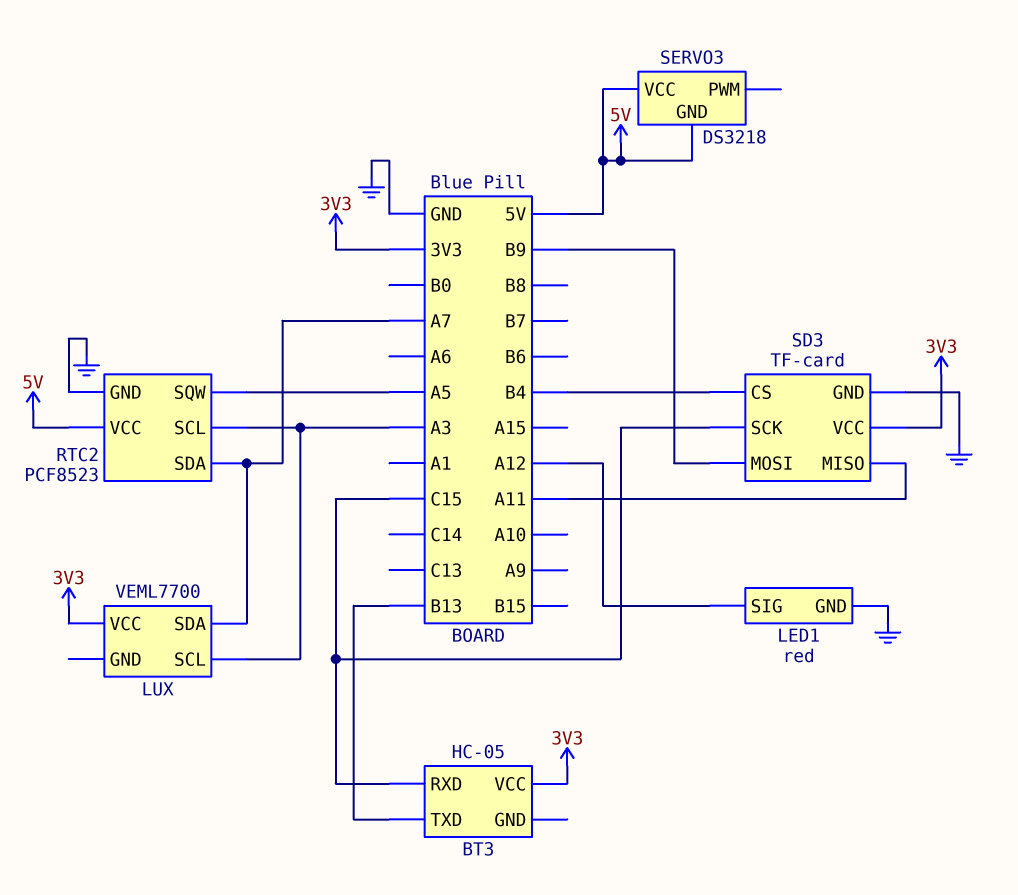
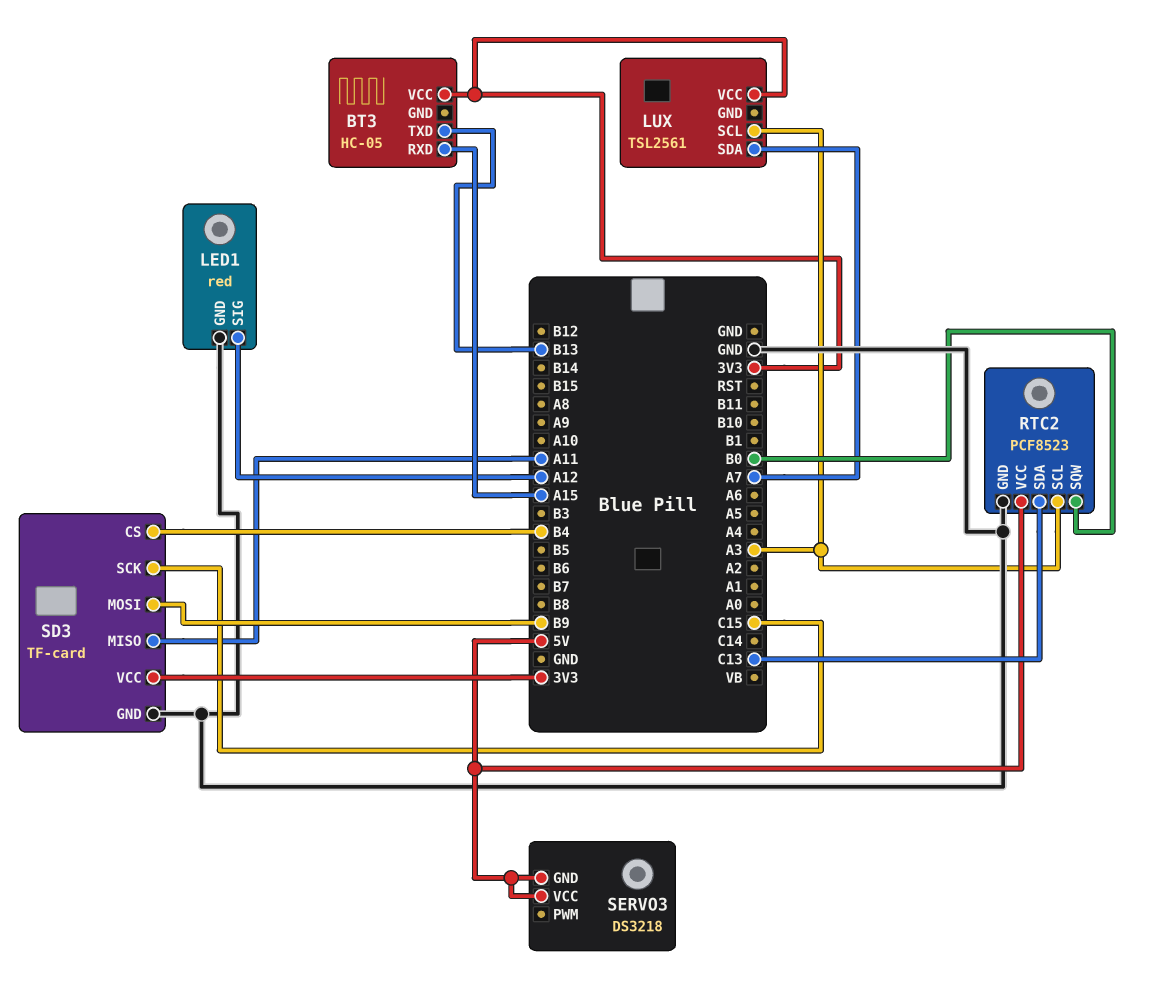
BT3 pin RXD: C15 -> A15
LUX: VEML7700 -> TSL2561
RTC2 pin SDA: A7 -> C13
RTC2 pin SQW: A5 -> B0

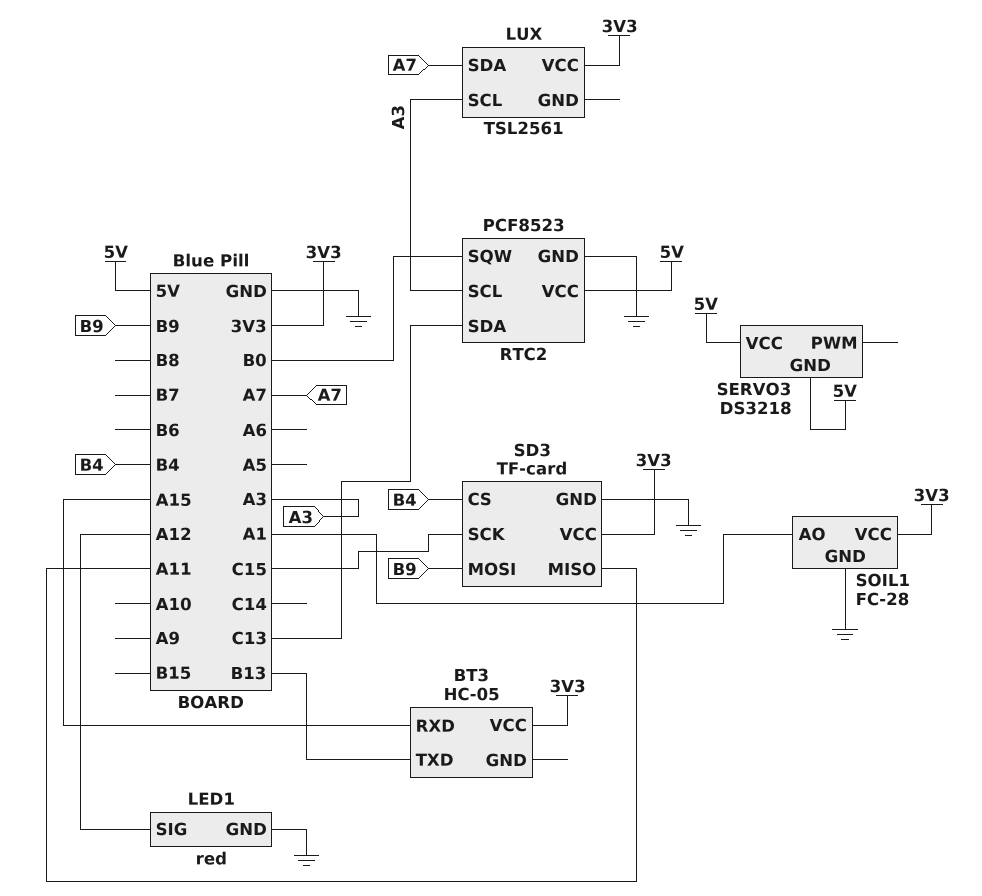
SOIL1: none -> FC-28
SOIL1 pin AO: none -> A1
SOIL1 pin GND: none -> GND
SOIL1 pin VCC: none -> 3V3

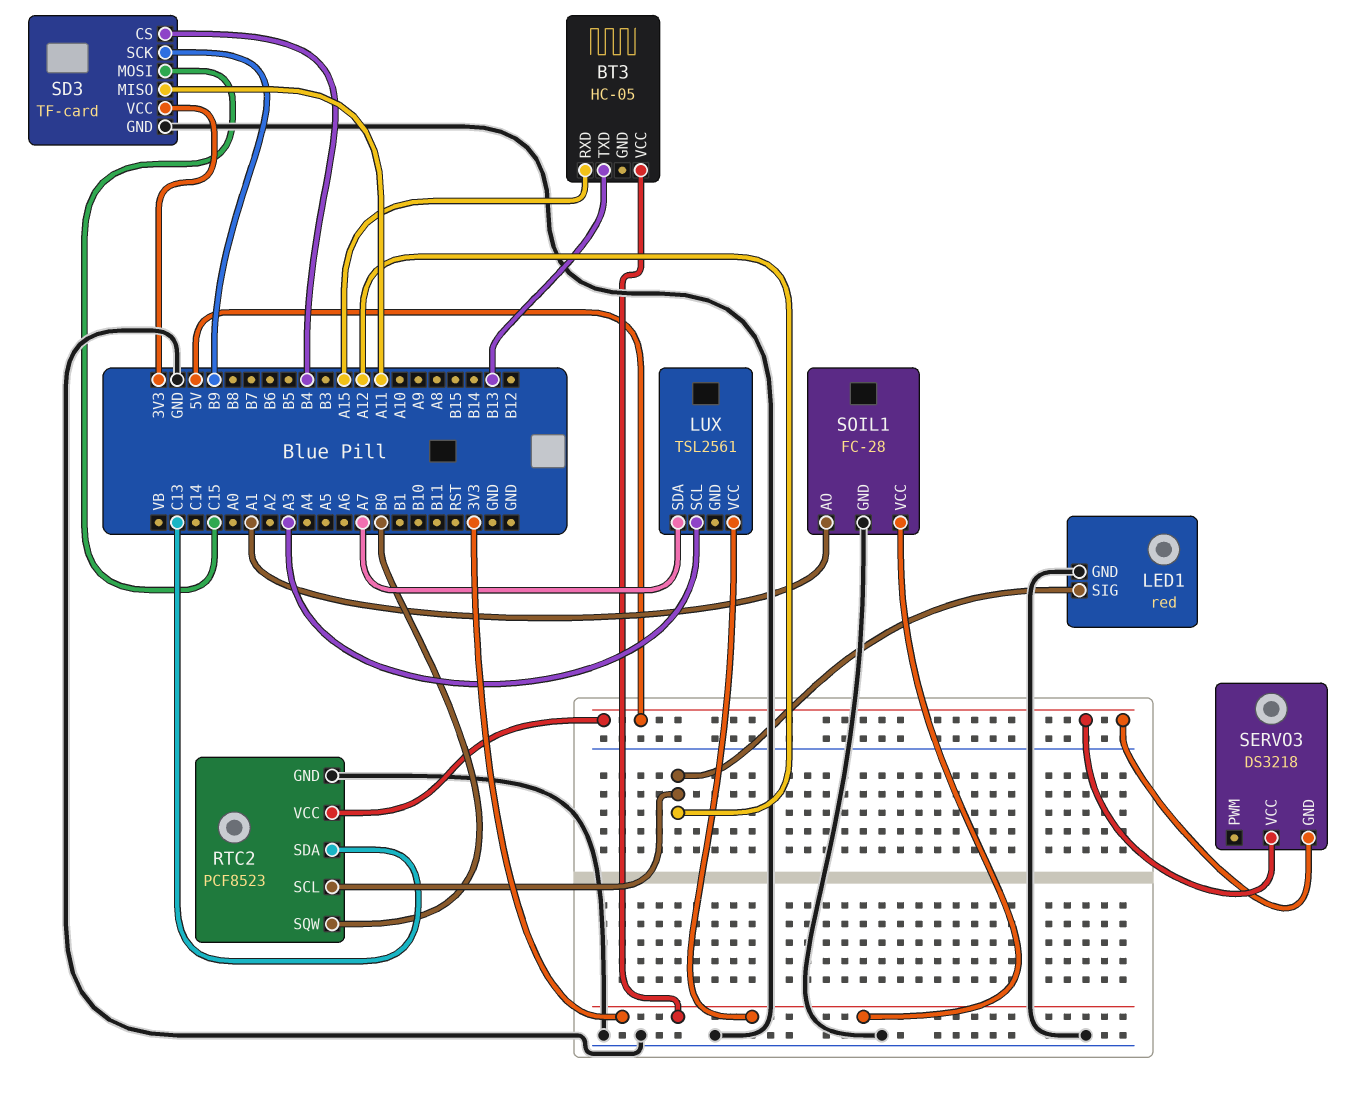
RTC2 pin SCL: A3 -> A12
SD3 pin MOSI: B9 -> C15
SD3 pin SCK: C15 -> B9

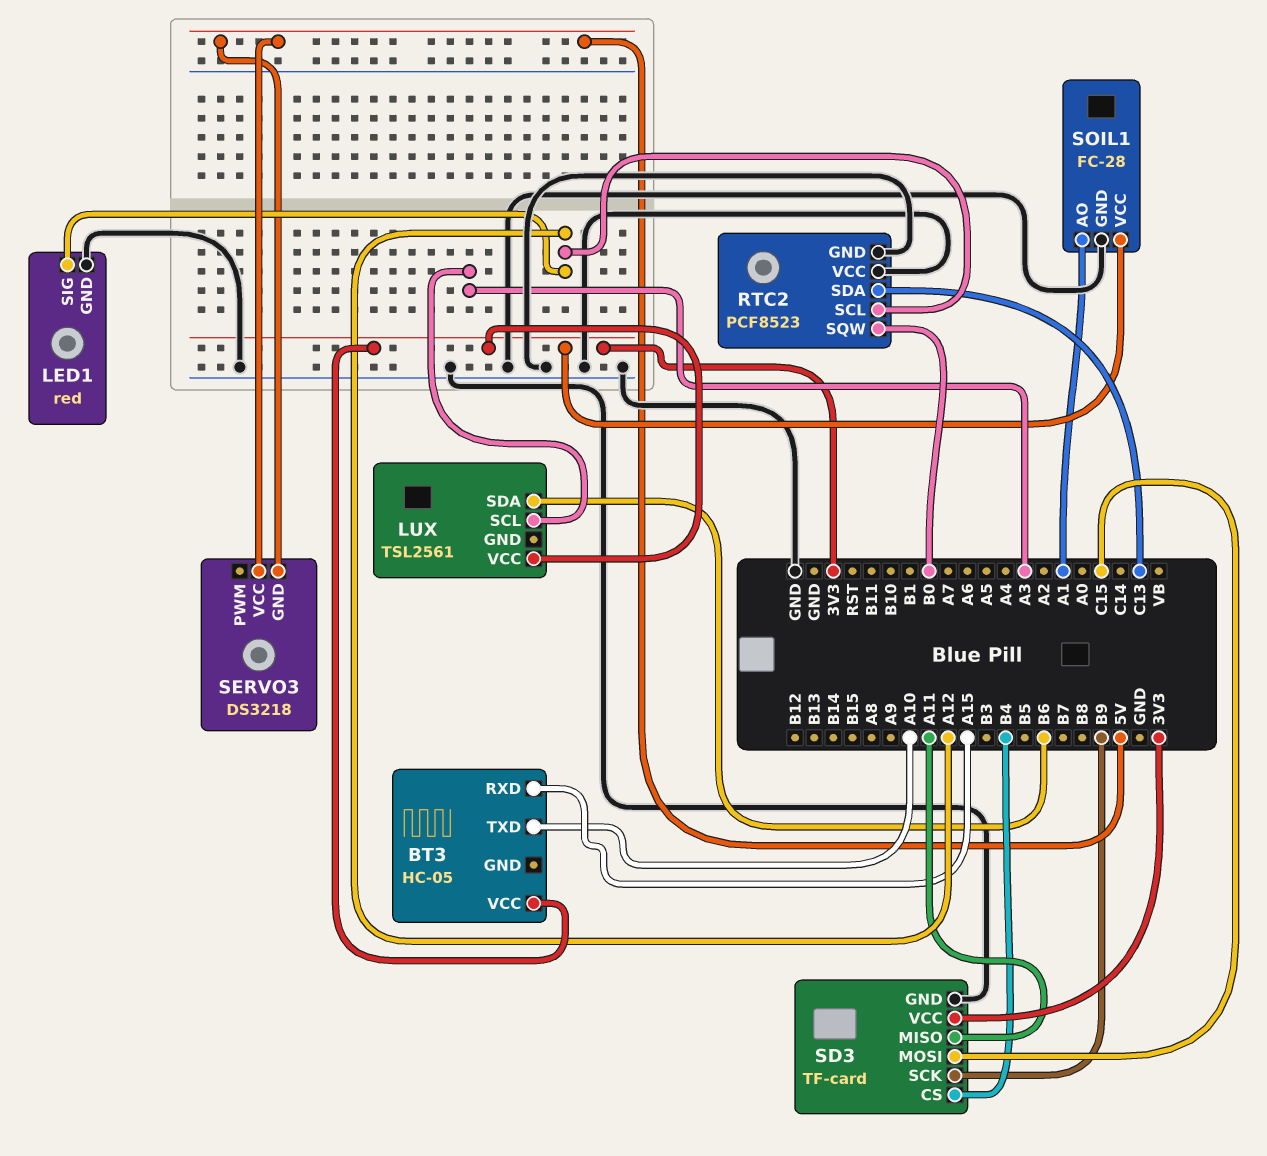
BT3 pin TXD: B13 -> A10
LUX pin SDA: A7 -> B6
RTC2 pin VCC: 5V -> GND

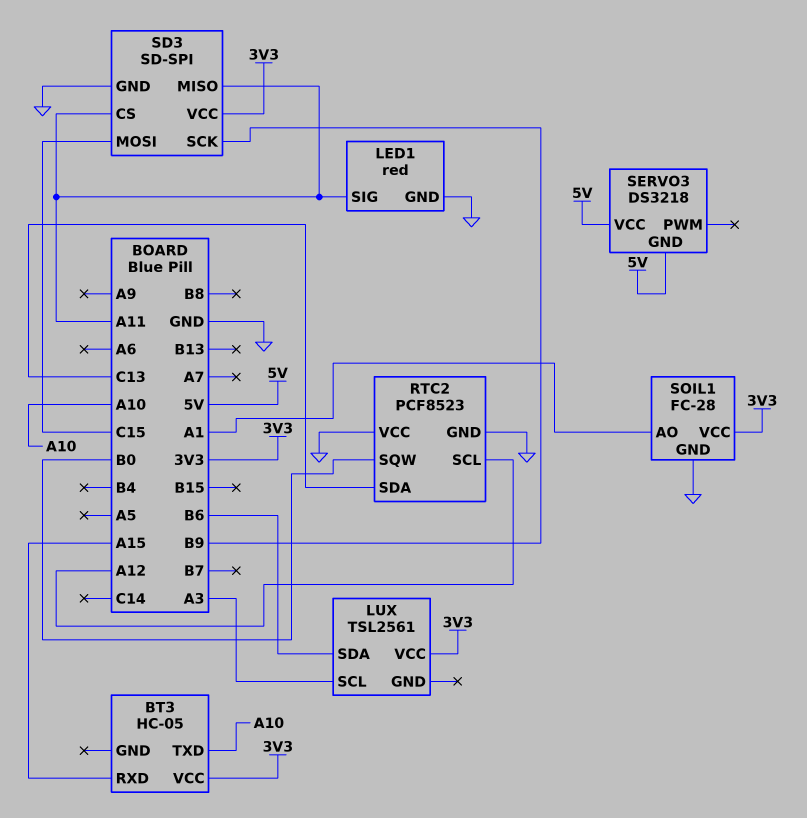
LED1 pin SIG: A12 -> A11
SD3: TF-card -> SD-SPI
SD3 pin CS: B4 -> A11

